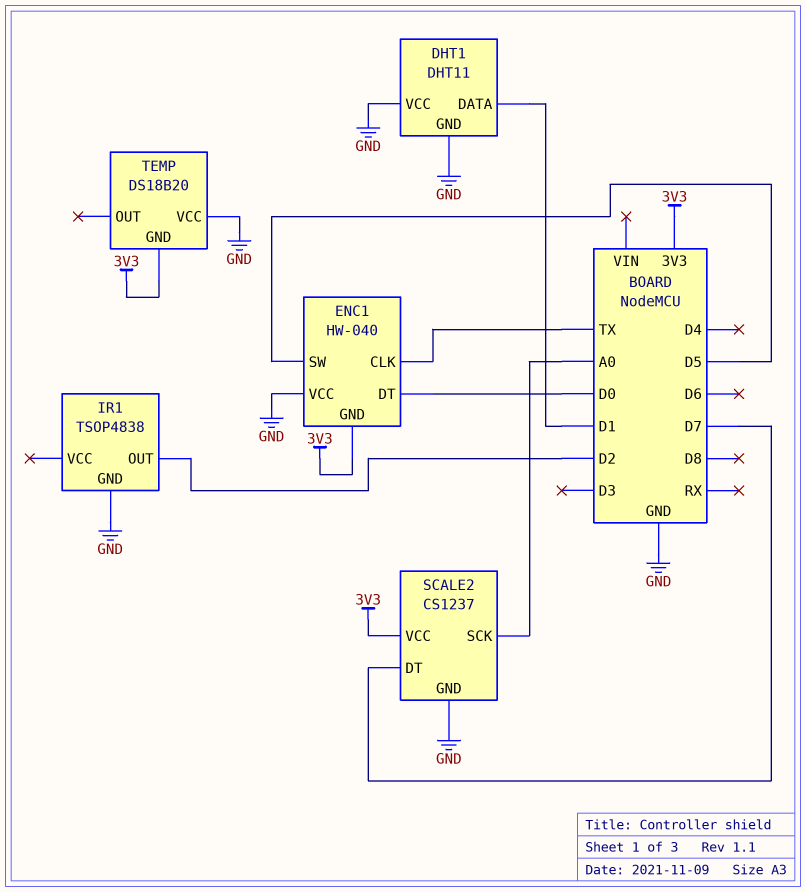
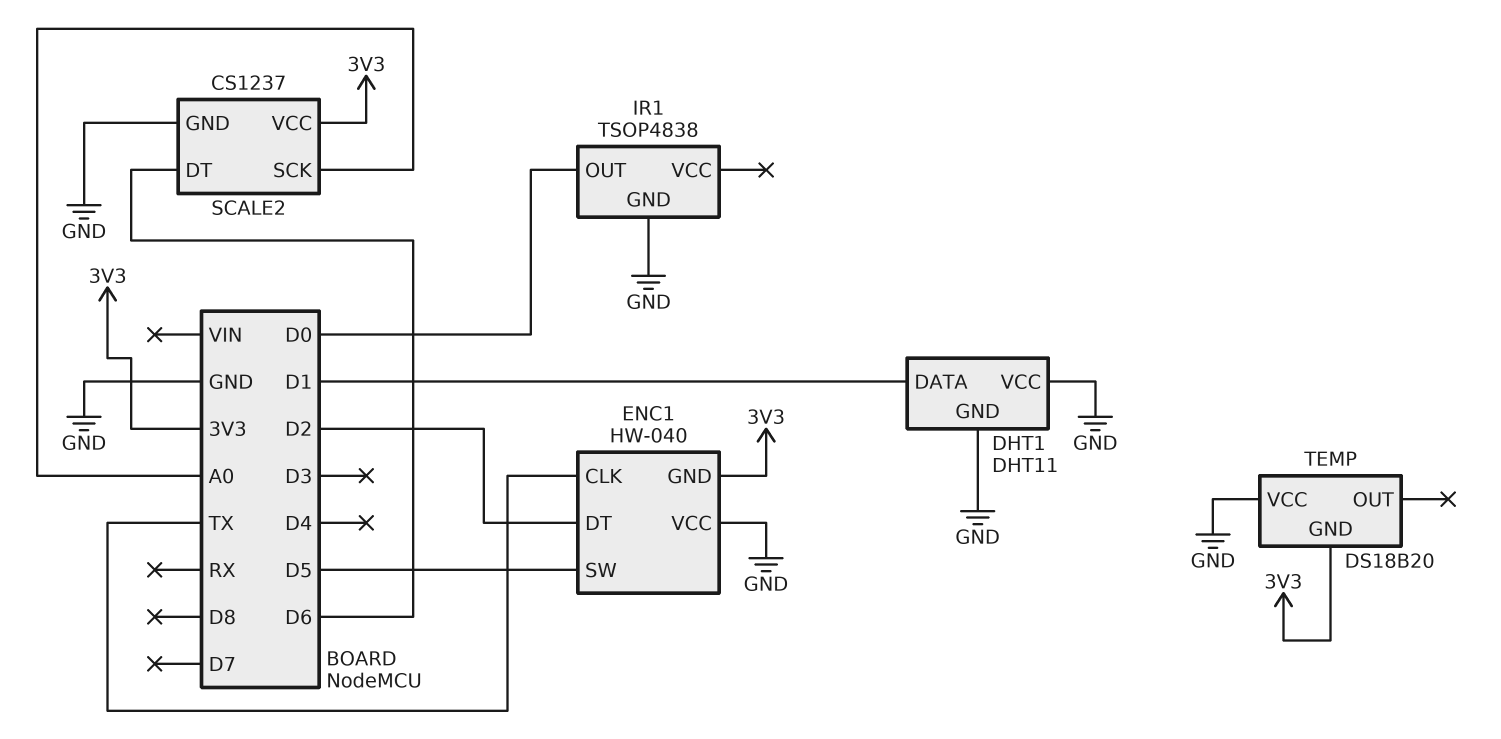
ENC1 pin DT: D0 -> D2
IR1 pin OUT: D2 -> D0
SCALE2 pin DT: D7 -> D6

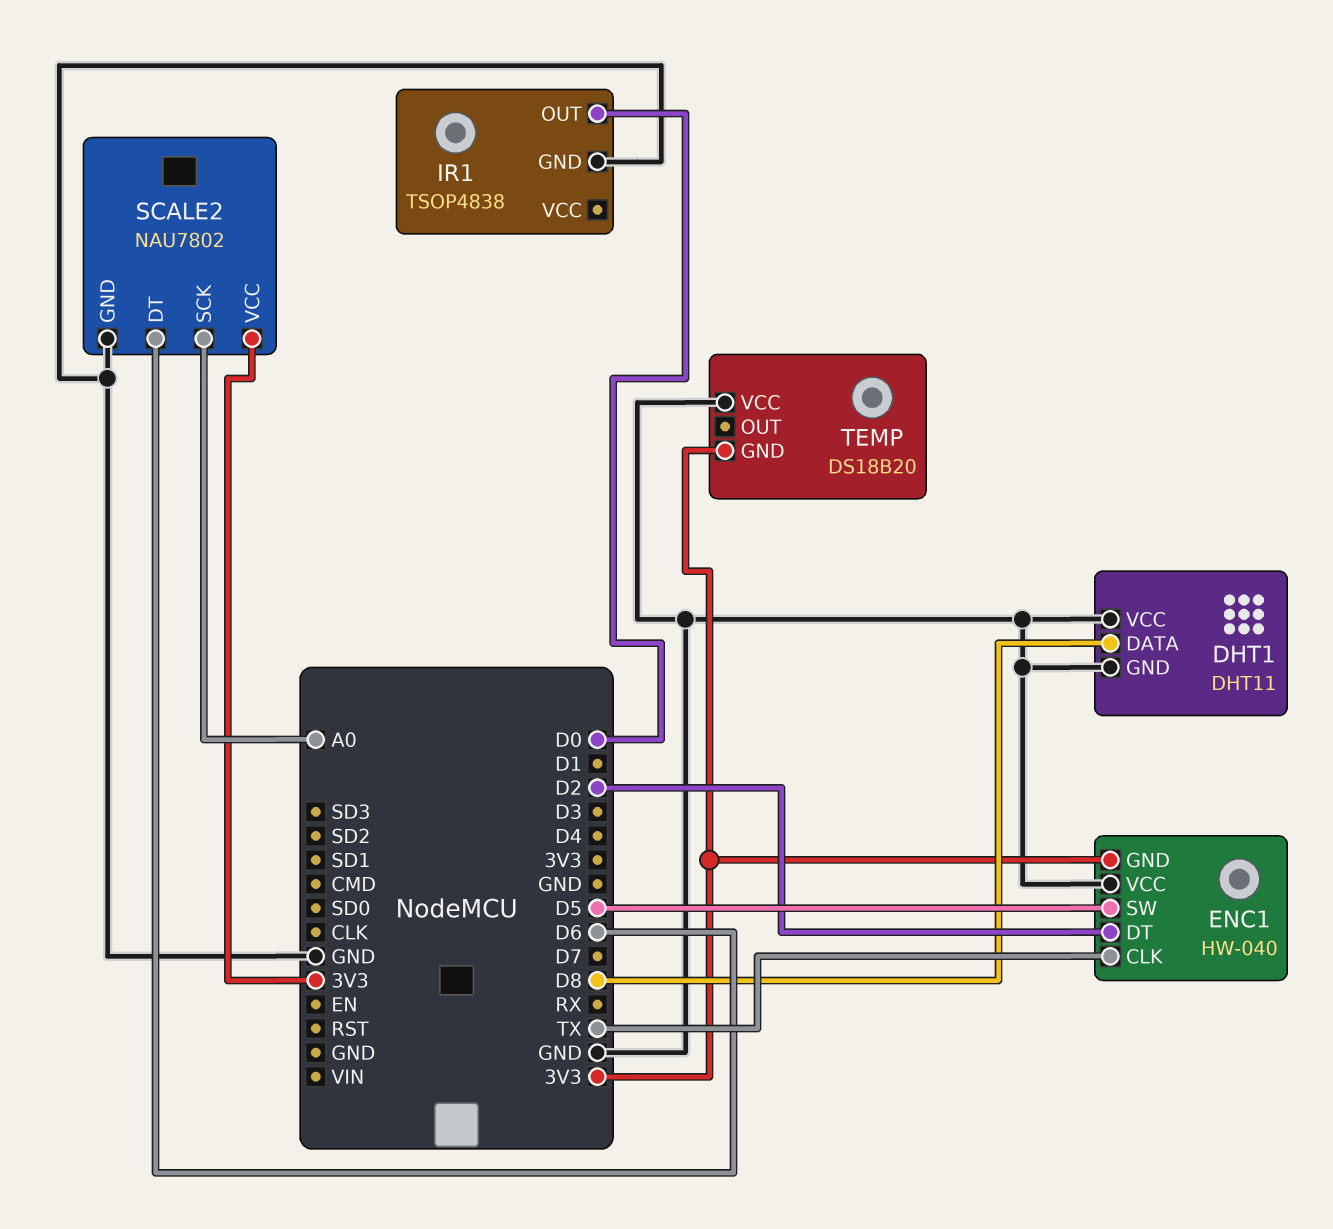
DHT1 pin DATA: D1 -> D8
SCALE2: CS1237 -> NAU7802

